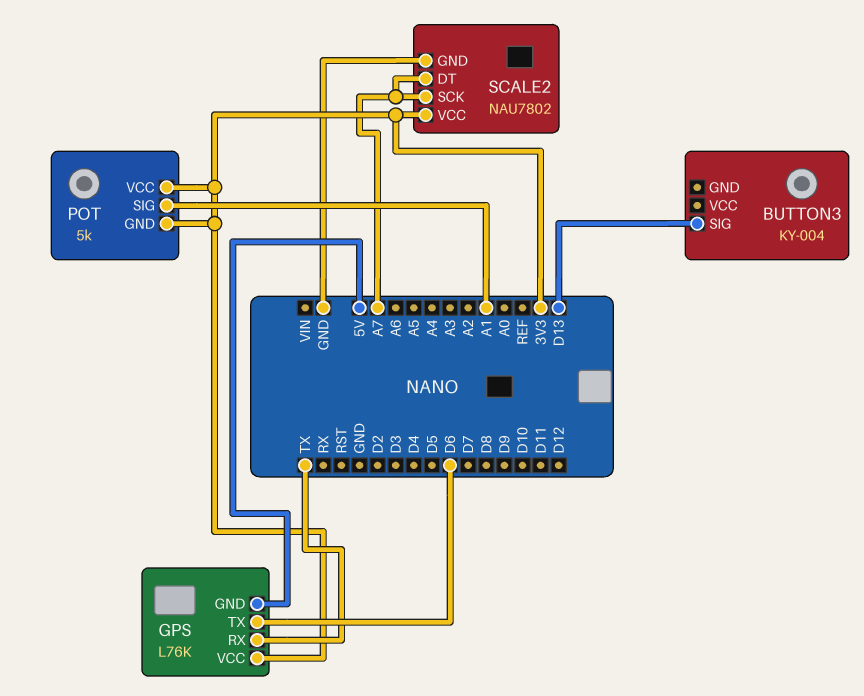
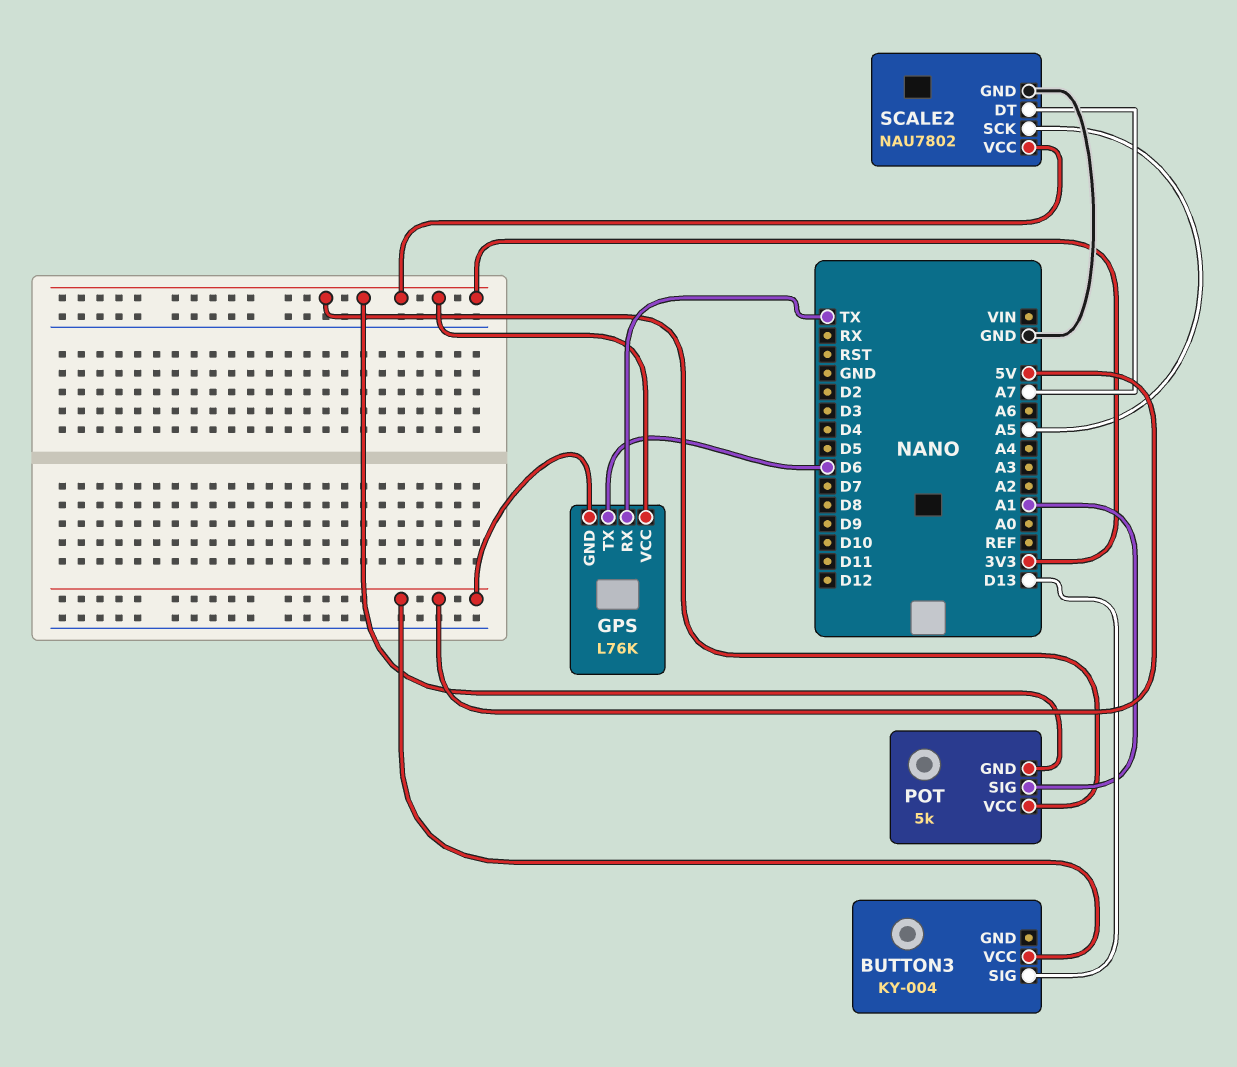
BUTTON3 pin VCC: none -> 5V
SCALE2 pin SCK: A7 -> A5

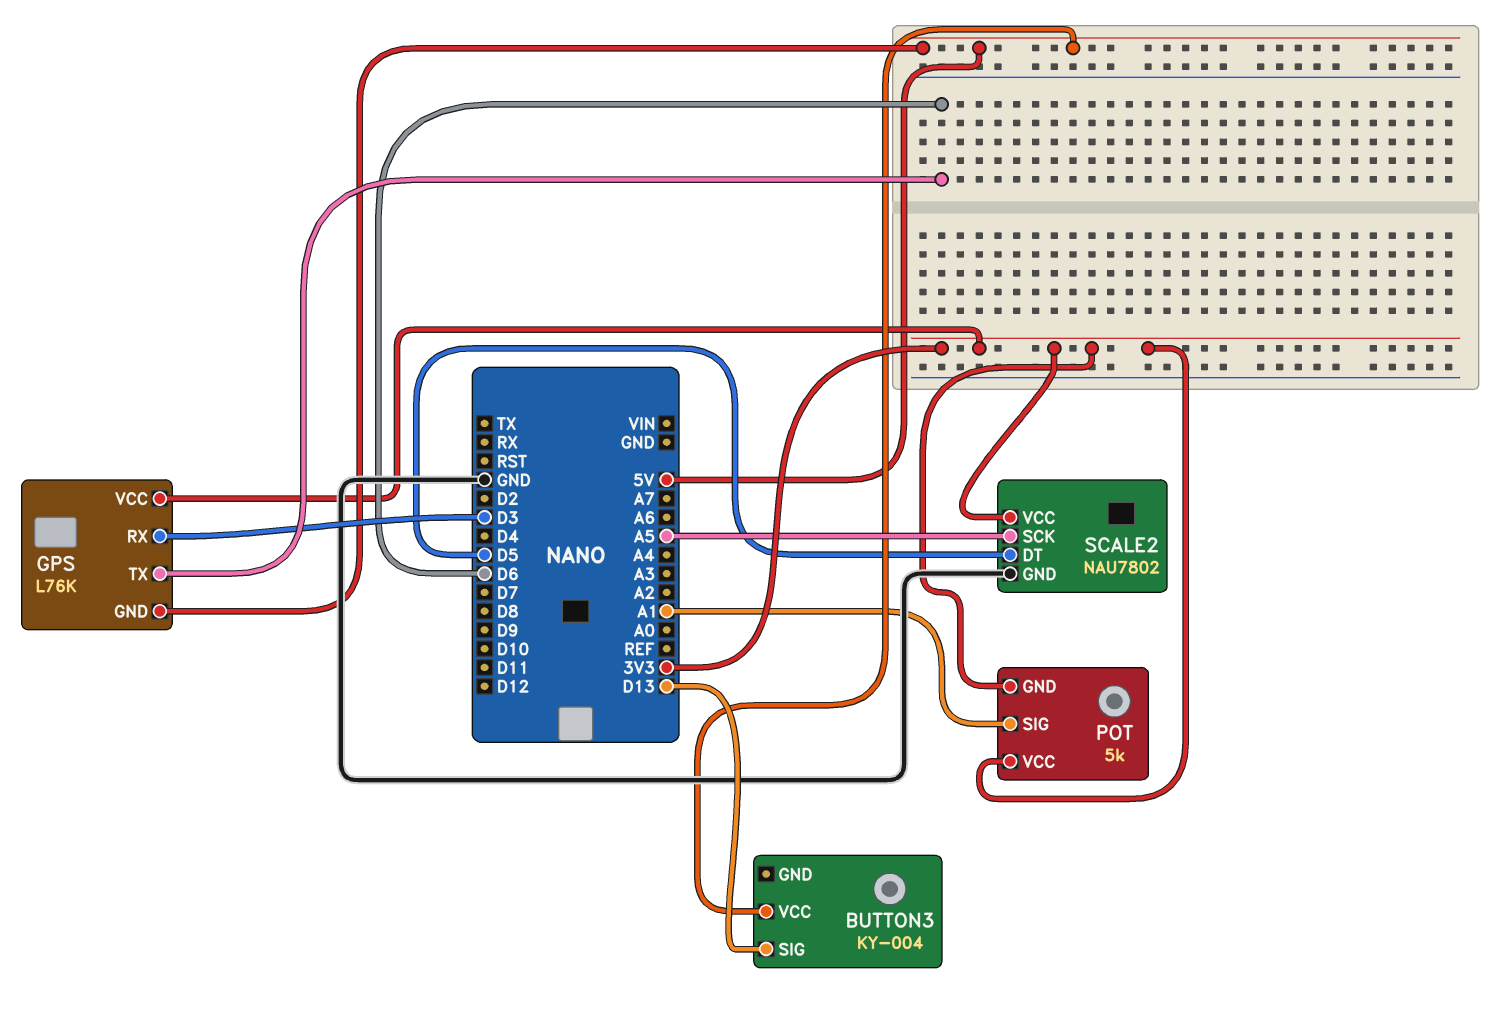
GPS pin RX: TX -> D3
SCALE2 pin DT: A7 -> D5

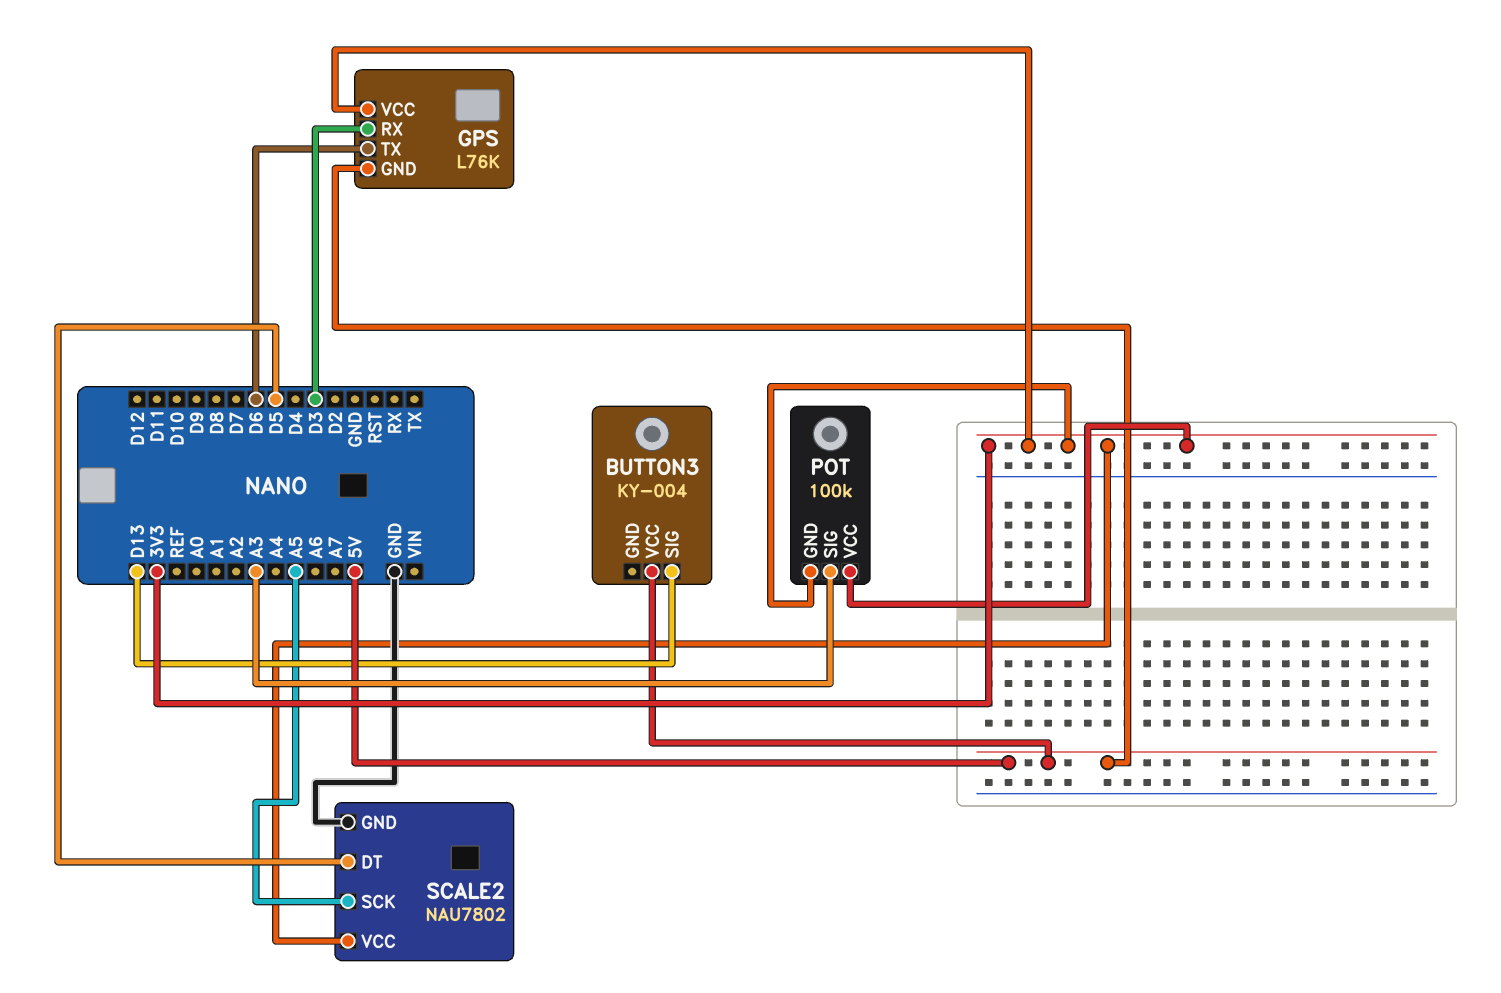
POT: 5k -> 100k
POT pin SIG: A1 -> A3

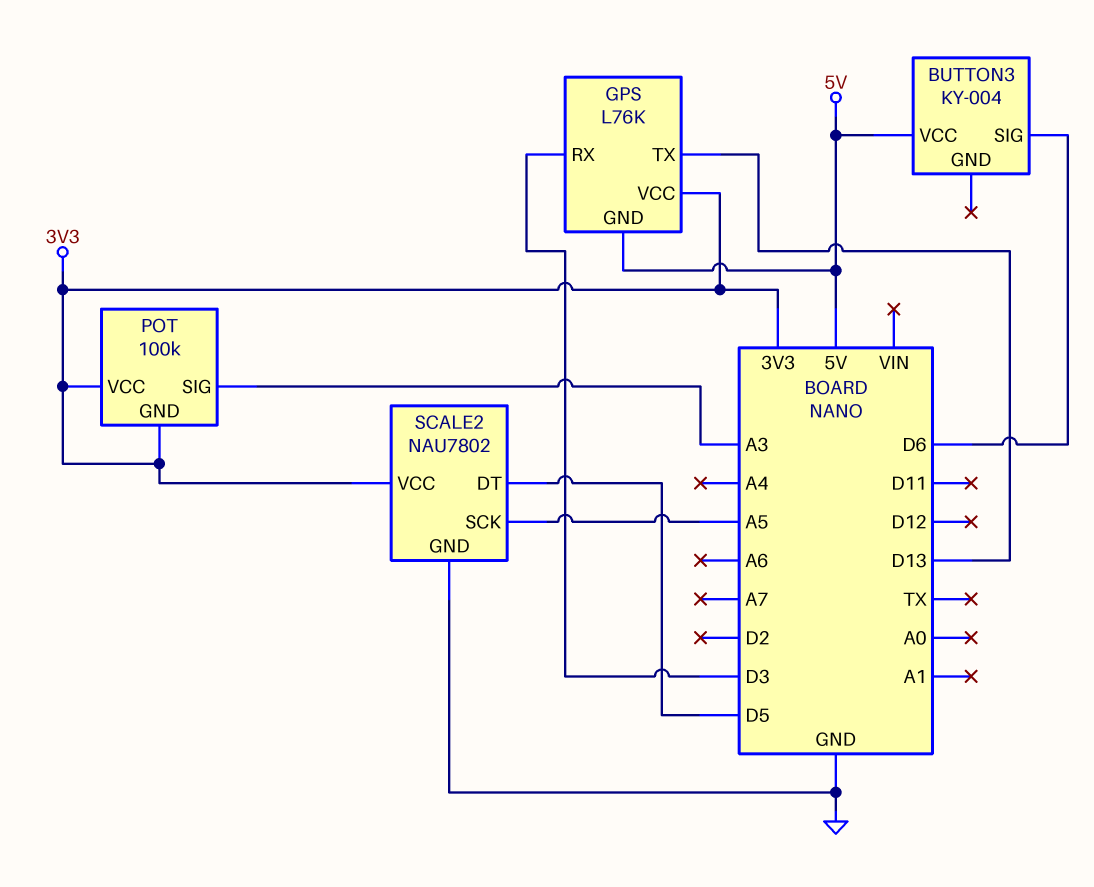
BUTTON3 pin SIG: D13 -> D6
GPS pin TX: D6 -> D13

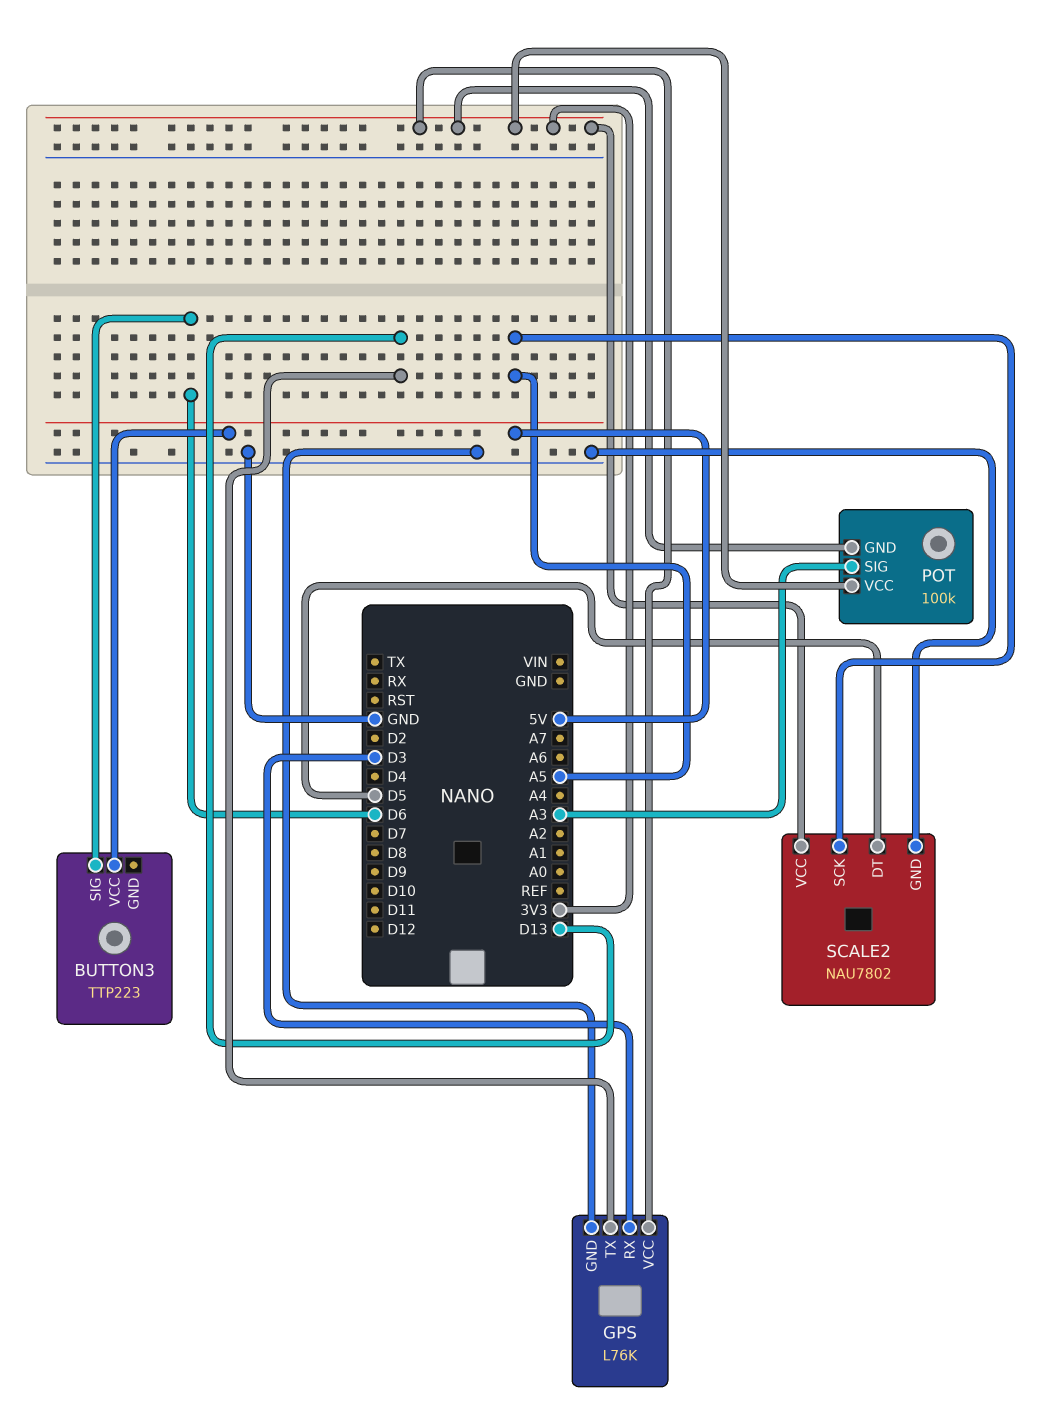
BUTTON3: KY-004 -> TTP223
GPS pin GND: 5V -> GND

